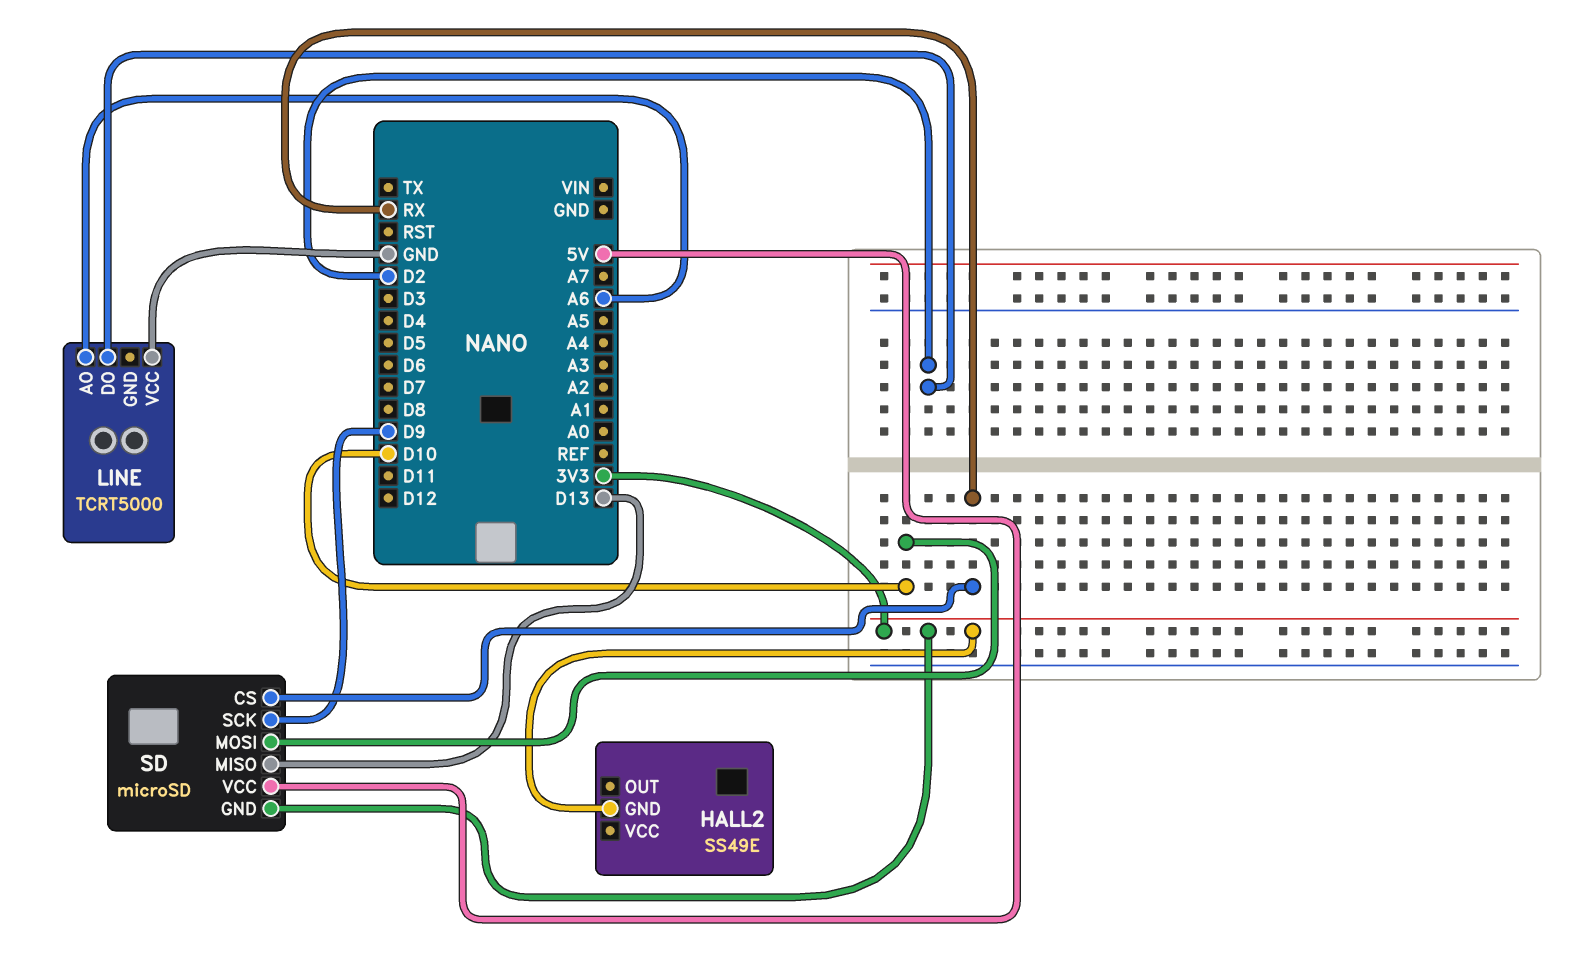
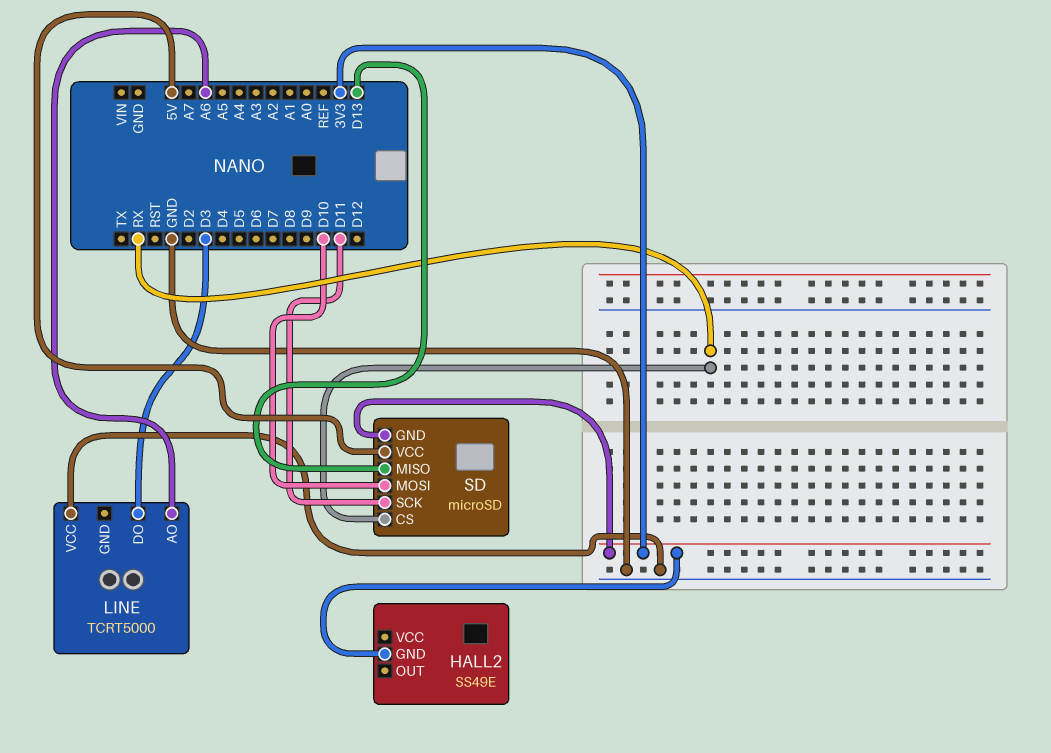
LINE pin DO: D2 -> D3
SD pin SCK: D9 -> D11

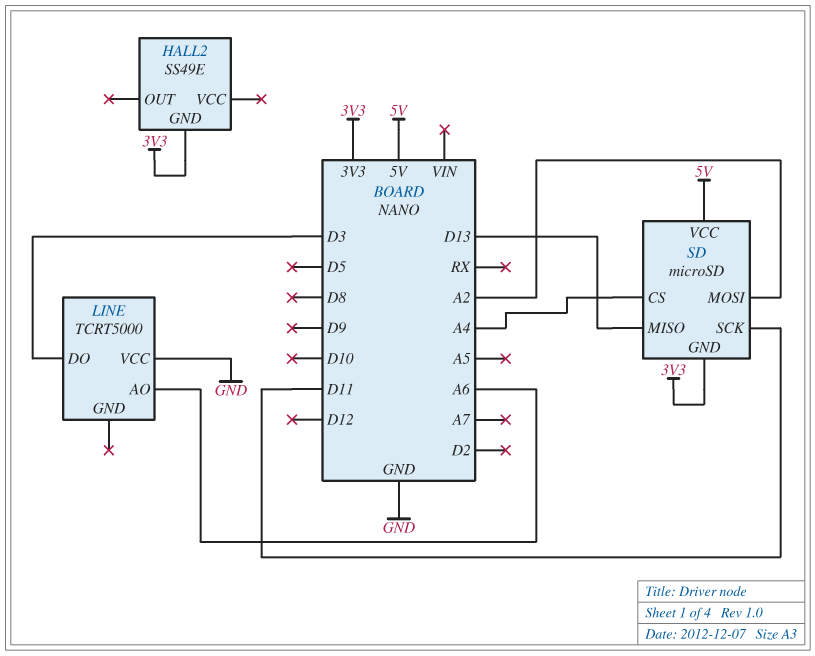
SD pin CS: RX -> A4
SD pin MOSI: D10 -> A2

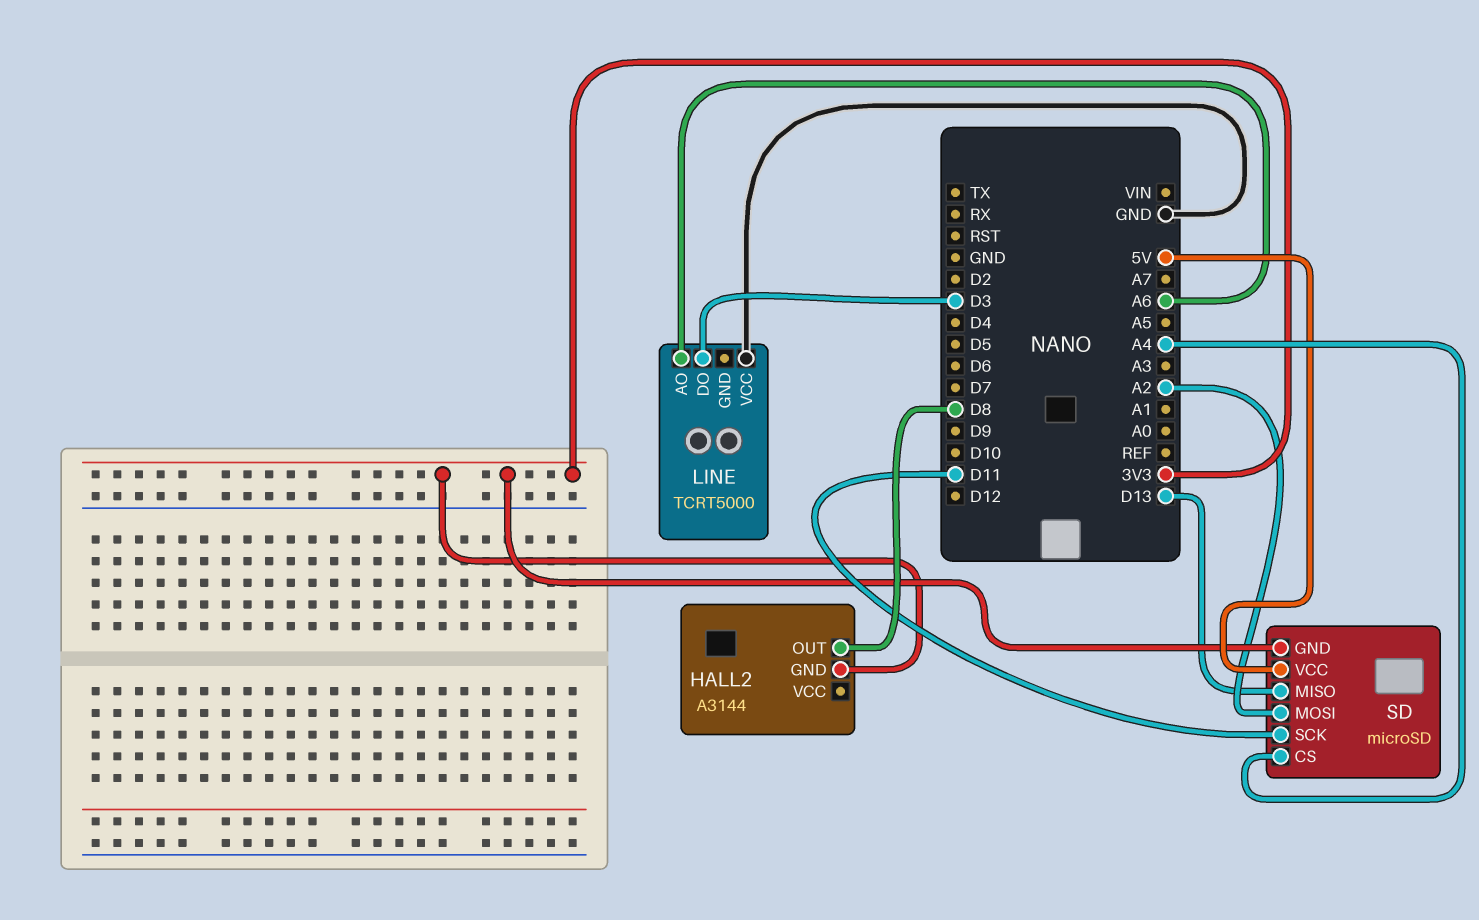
HALL2: SS49E -> A3144
HALL2 pin OUT: none -> D8

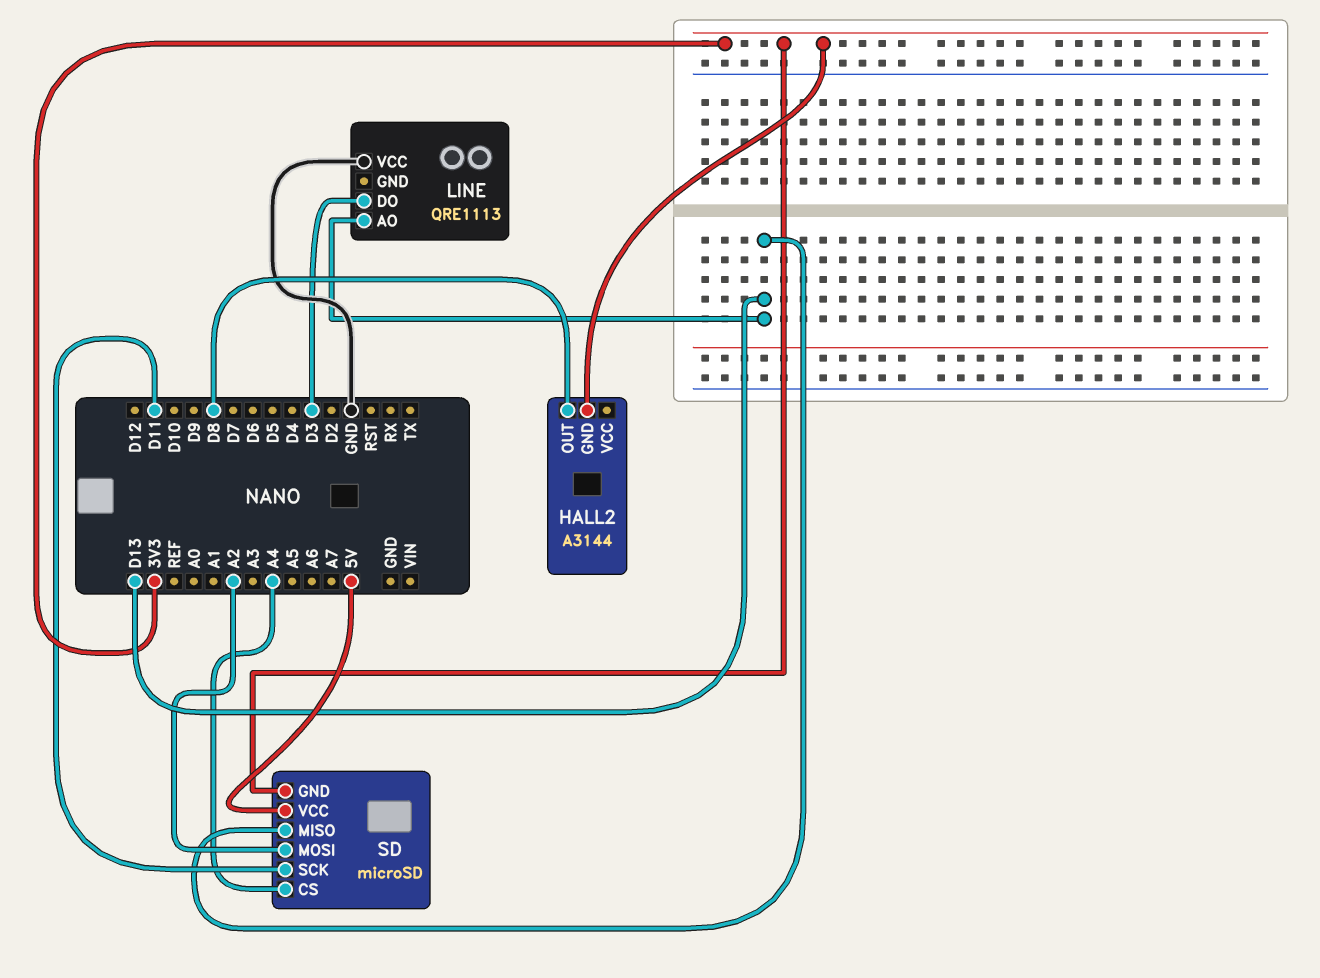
LINE: TCRT5000 -> QRE1113
LINE pin AO: A6 -> D13

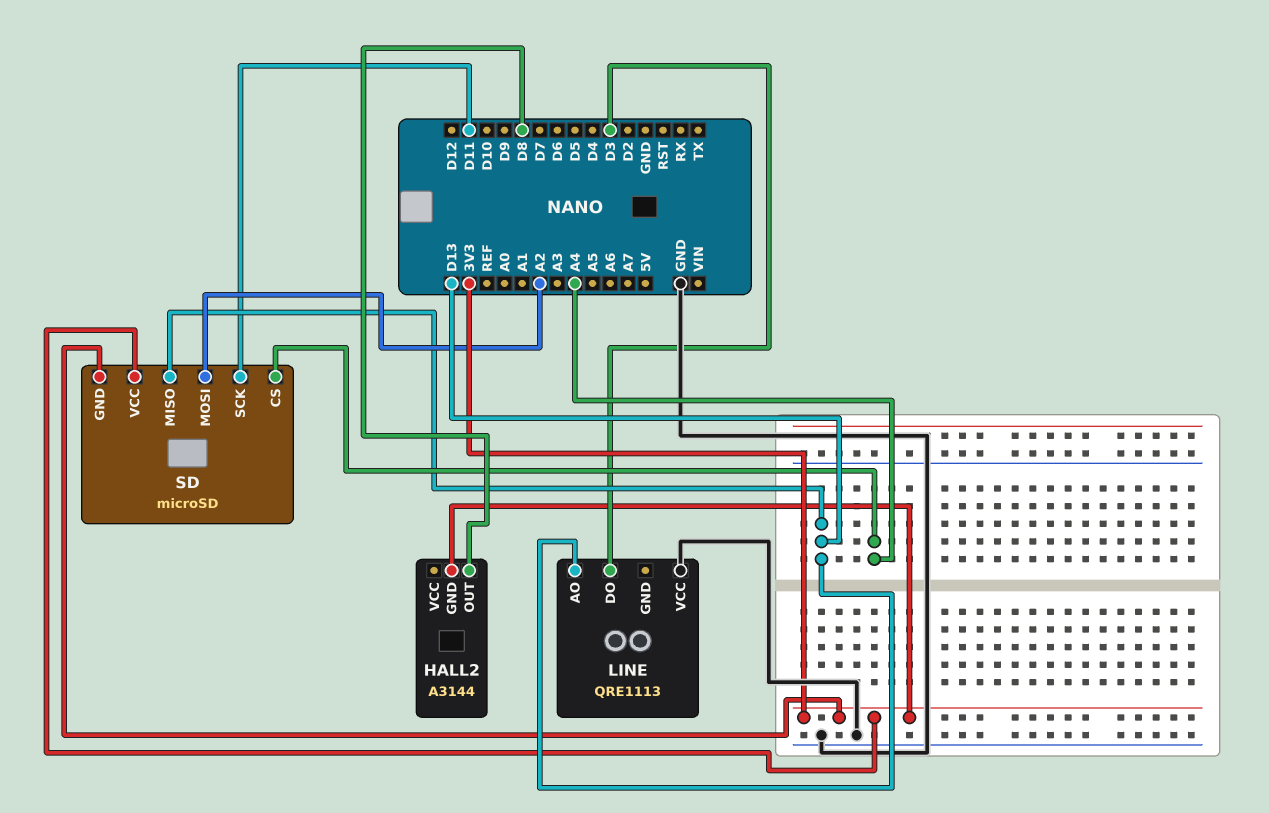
SD pin VCC: 5V -> 3V3

